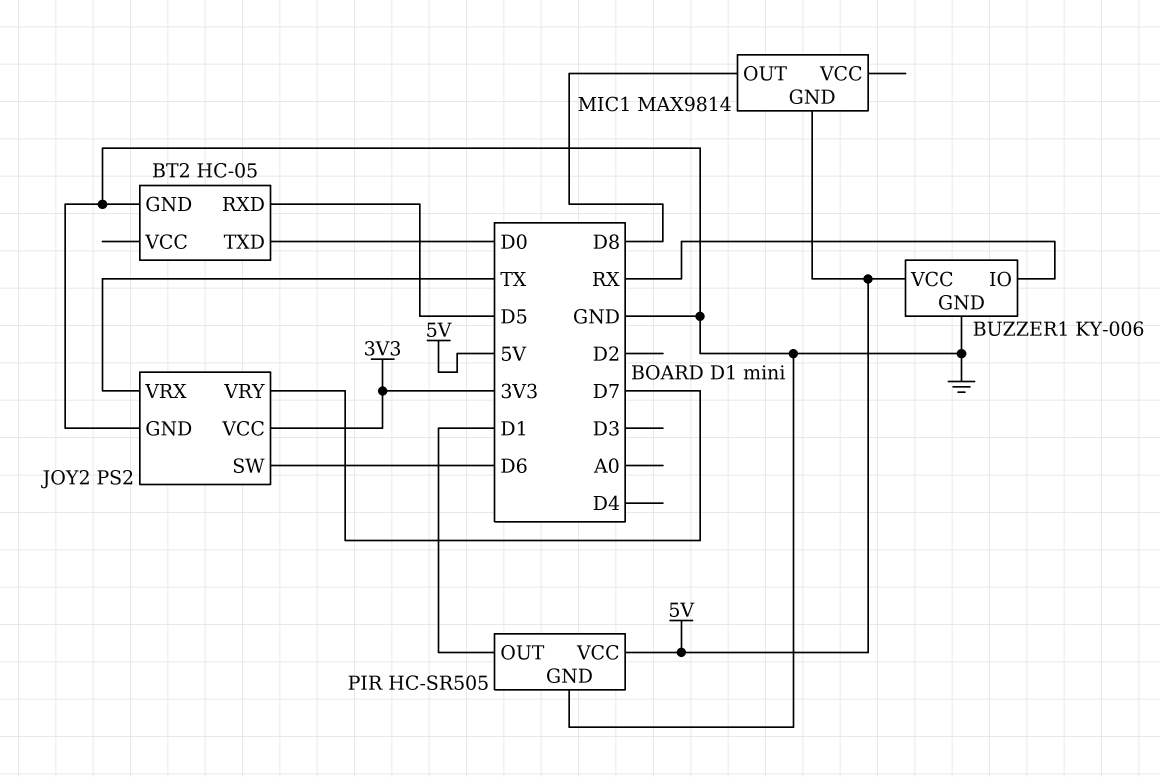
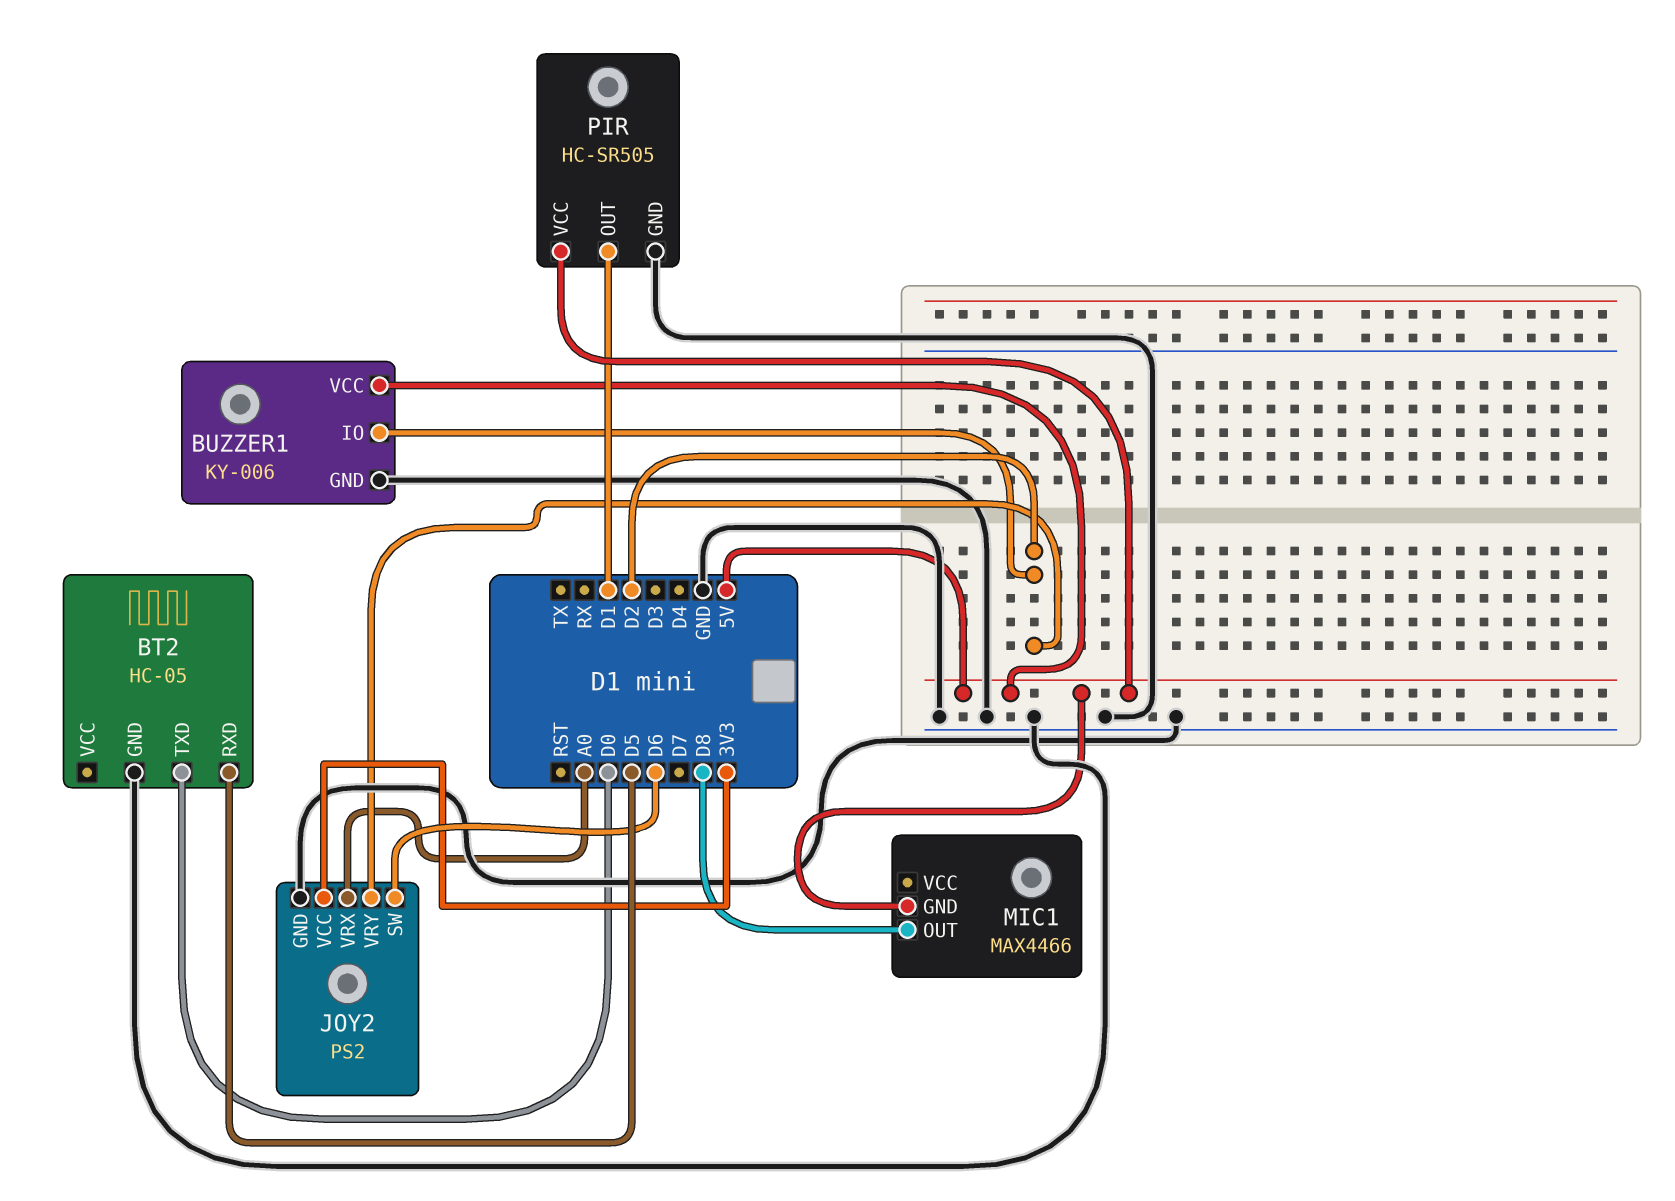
BUZZER1 pin IO: RX -> D2
JOY2 pin VRX: TX -> A0
JOY2 pin VRY: D7 -> D2
MIC1: MAX9814 -> MAX4466

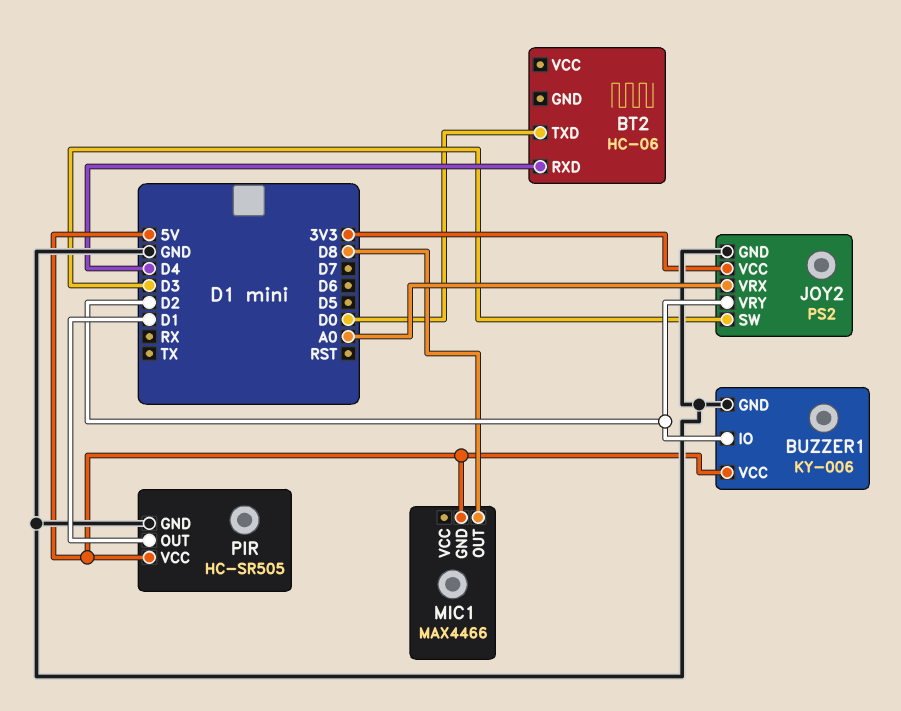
BT2: HC-05 -> HC-06
BT2 pin GND: GND -> none
BT2 pin RXD: D5 -> D4
JOY2 pin SW: D6 -> D3

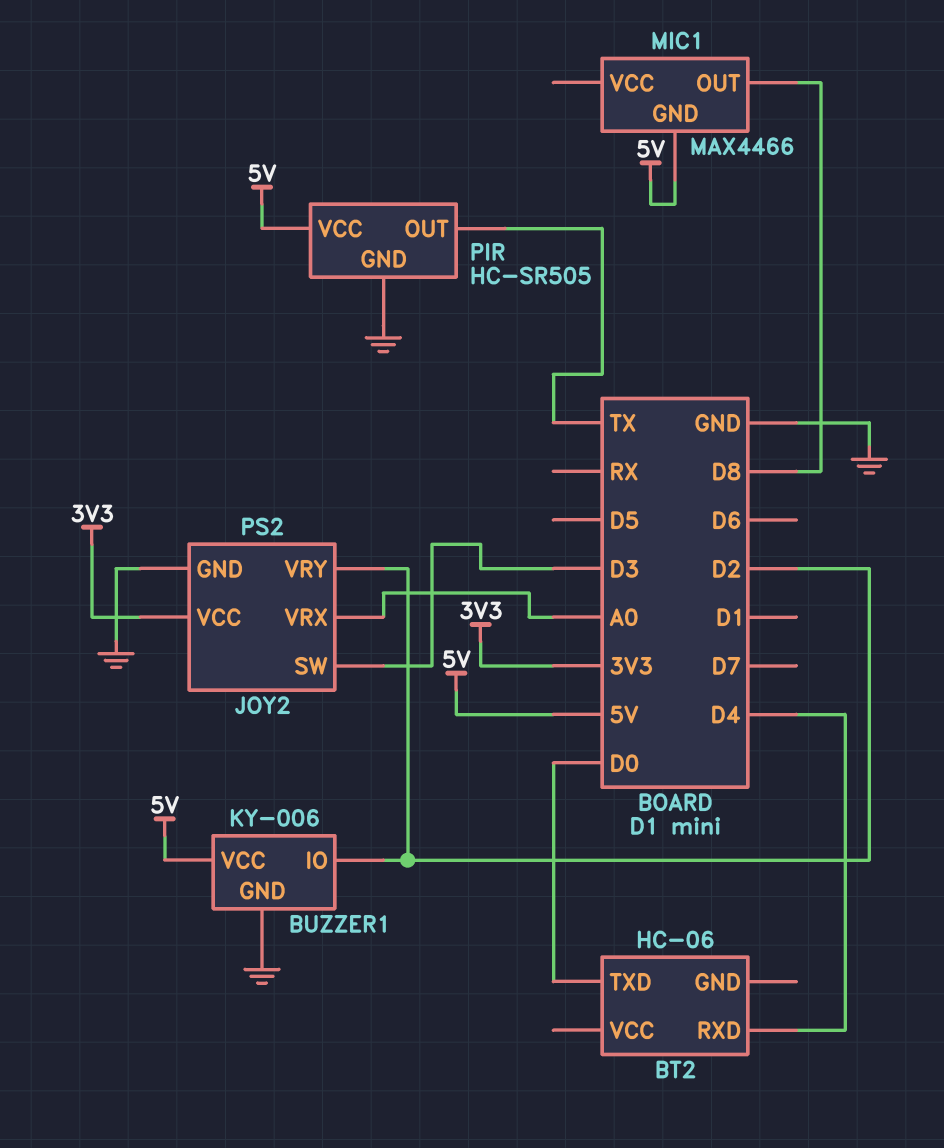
PIR pin OUT: D1 -> TX

